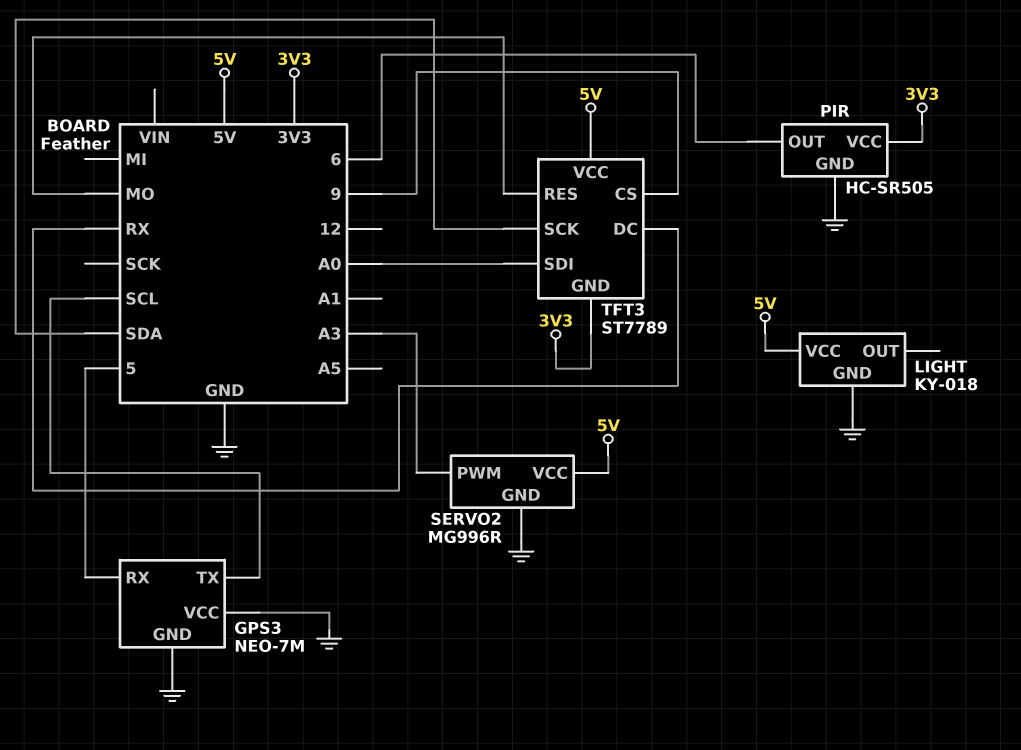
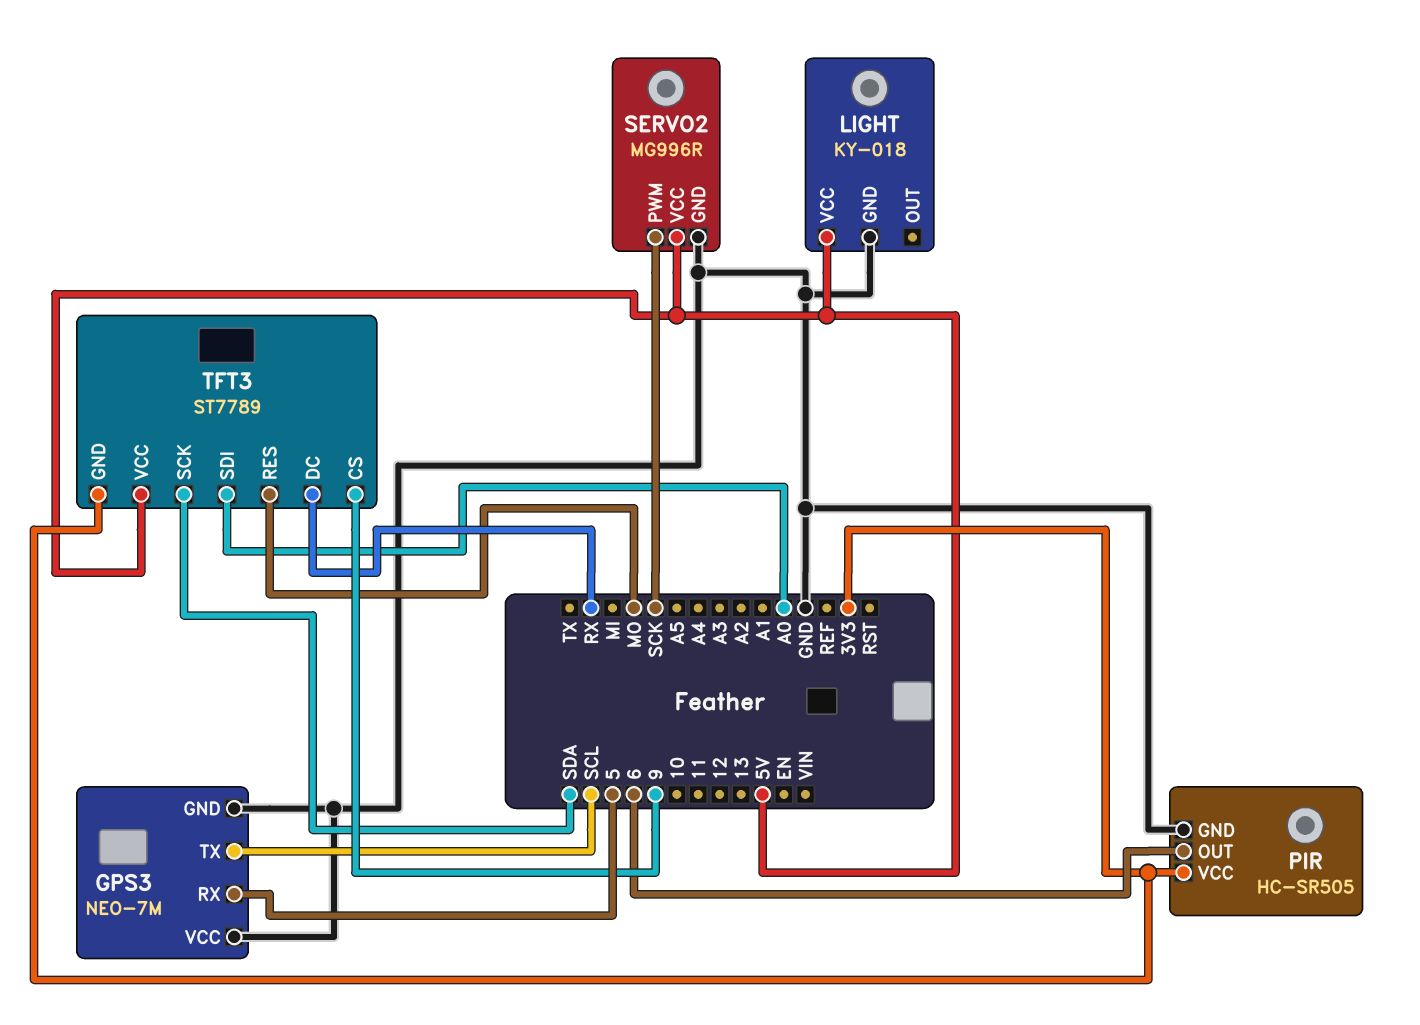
SERVO2 pin PWM: A3 -> SCK

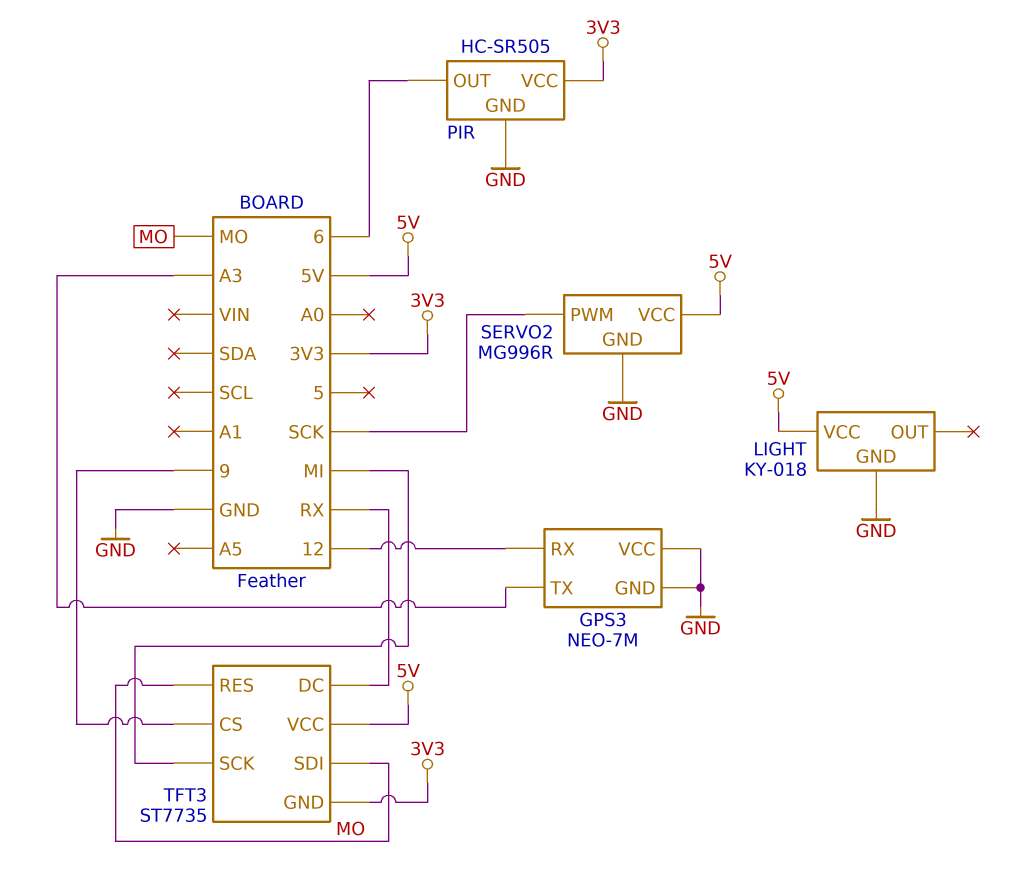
GPS3 pin RX: 5 -> 12
GPS3 pin TX: SCL -> A3
TFT3: ST7789 -> ST7735
TFT3 pin SCK: SDA -> MI
TFT3 pin SDI: A0 -> MO

